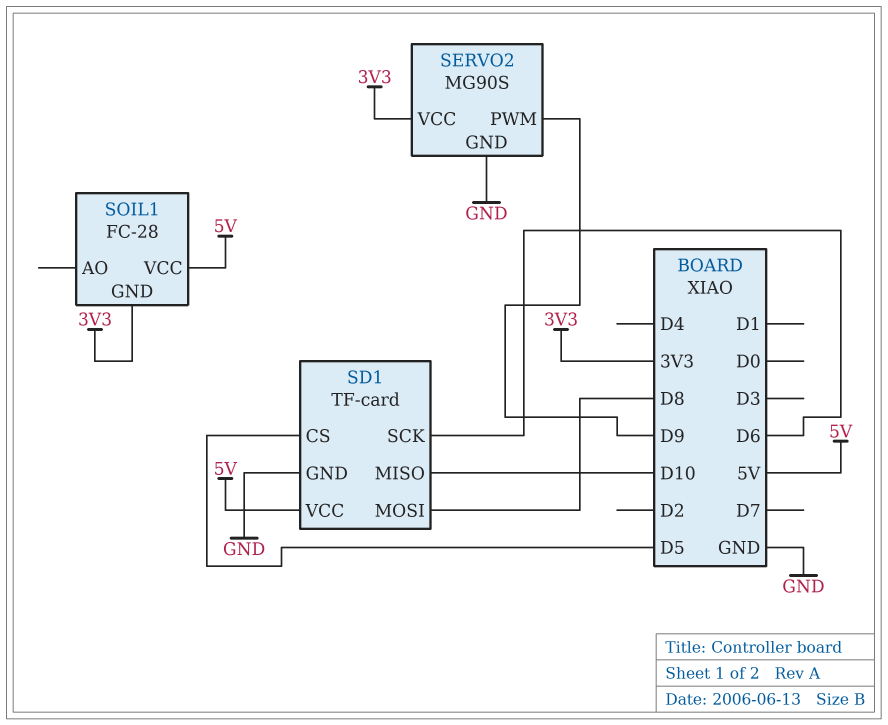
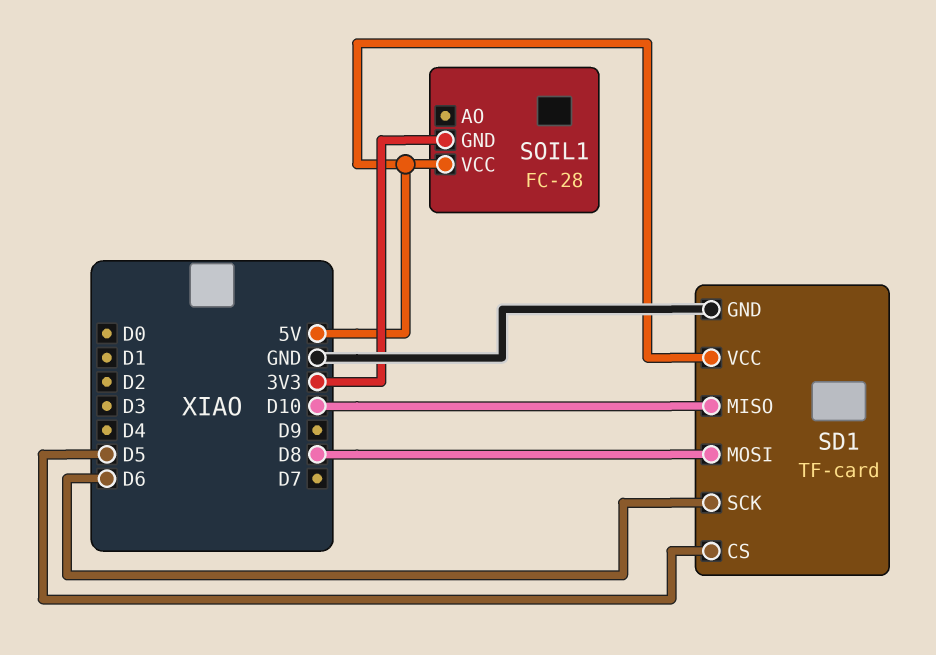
SERVO2: MG90S -> none
SERVO2 pin GND: GND -> none
SERVO2 pin PWM: D9 -> none
SERVO2 pin VCC: 3V3 -> none

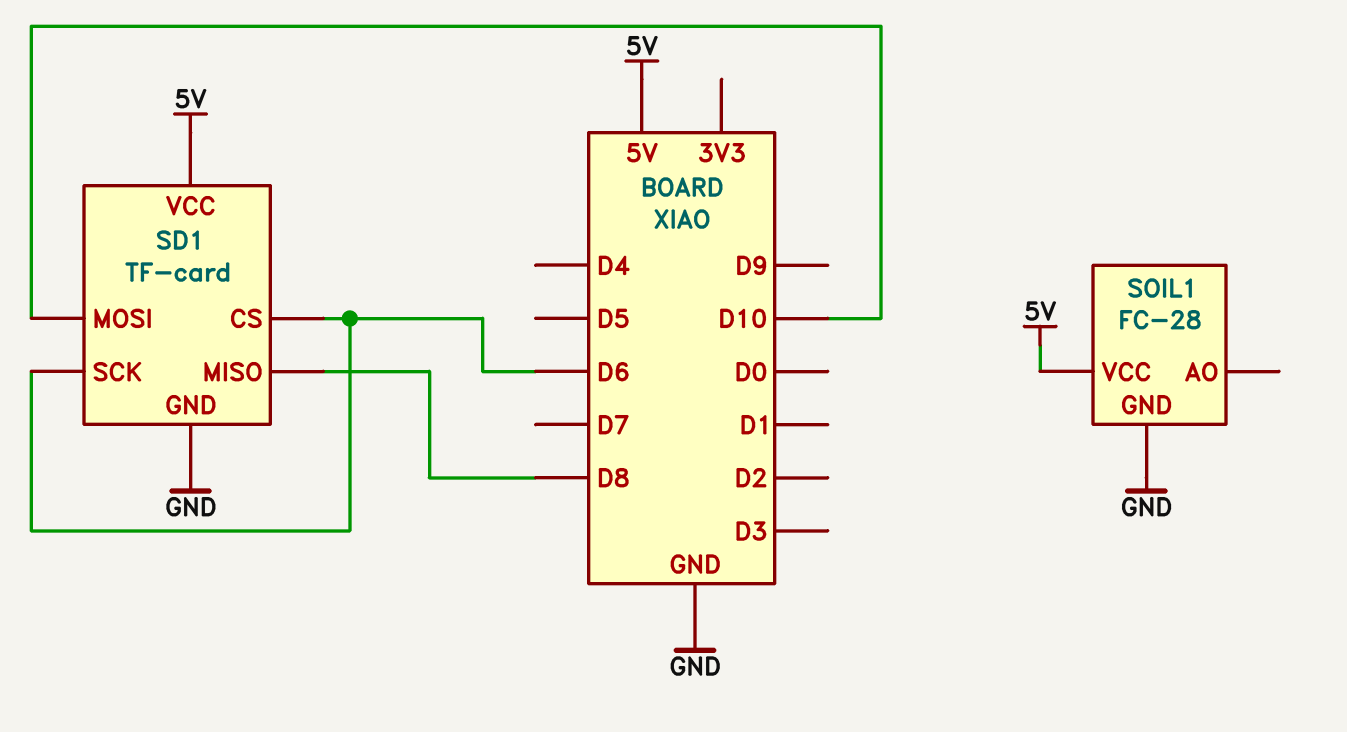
SD1 pin CS: D5 -> D6
SD1 pin MISO: D10 -> D8
SD1 pin MOSI: D8 -> D10
SOIL1 pin GND: 3V3 -> GND

